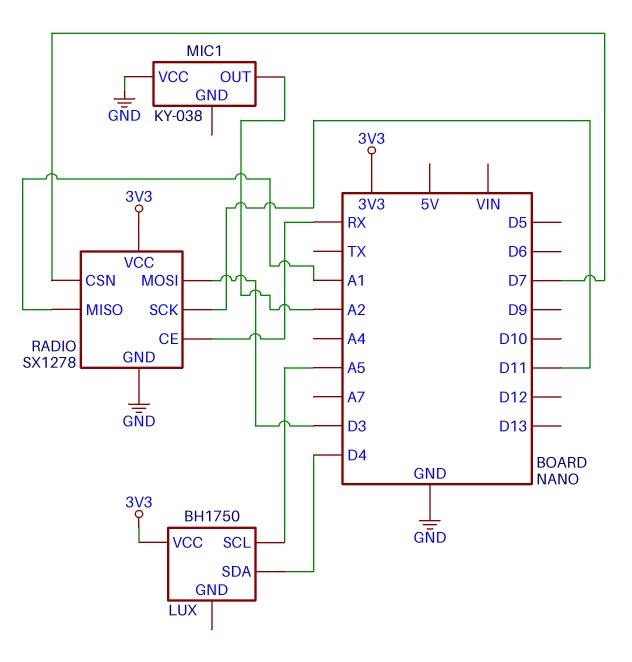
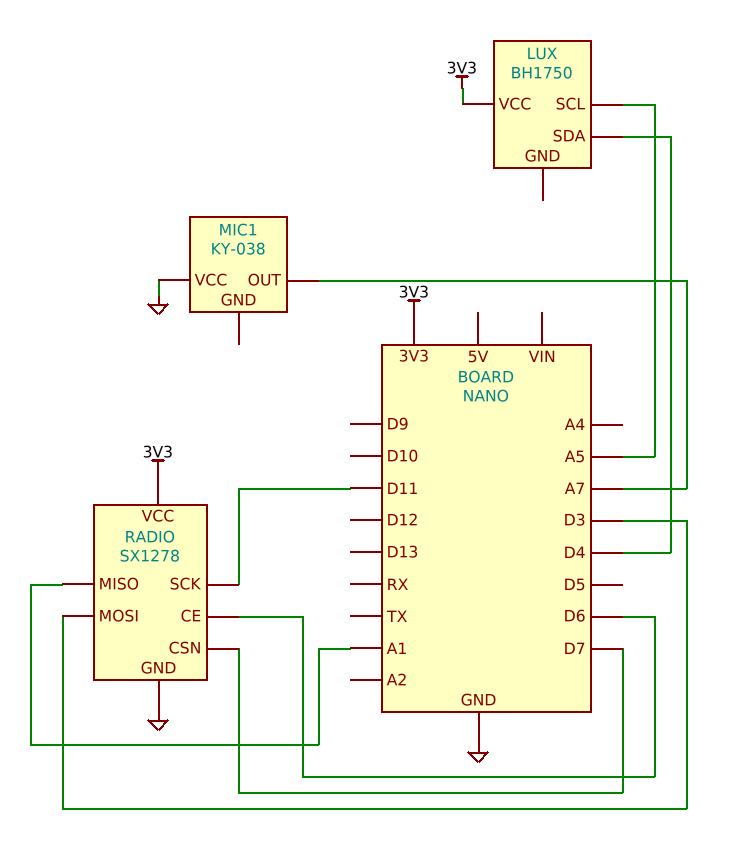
MIC1 pin OUT: A2 -> A7
RADIO pin CE: RX -> D6

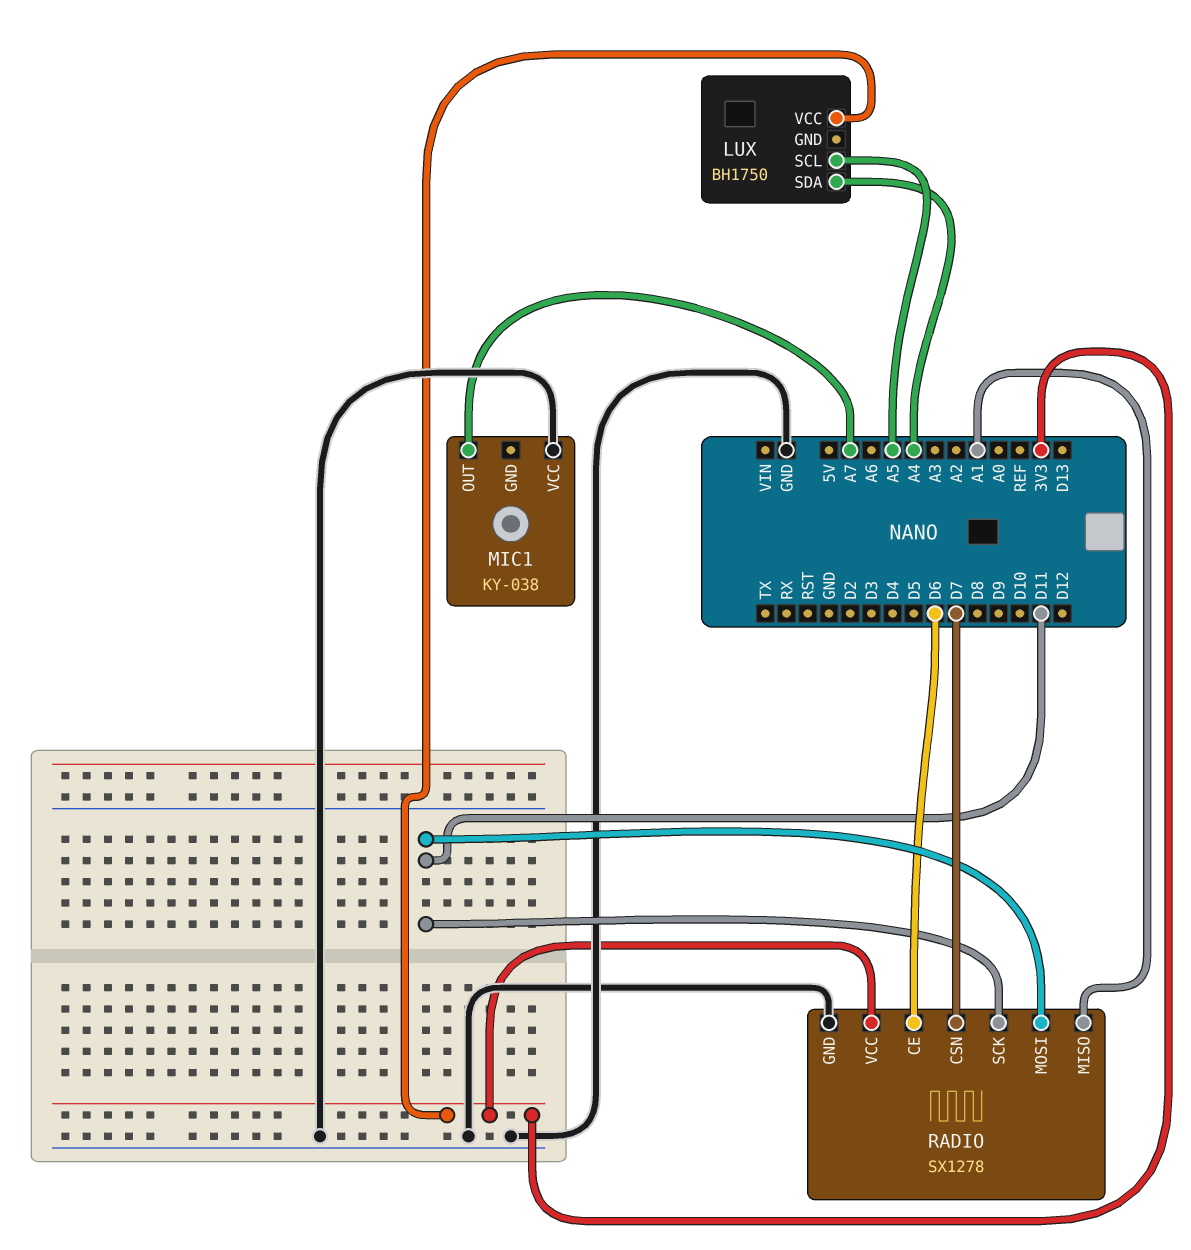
LUX pin SDA: D4 -> A4
RADIO pin MOSI: D3 -> D11

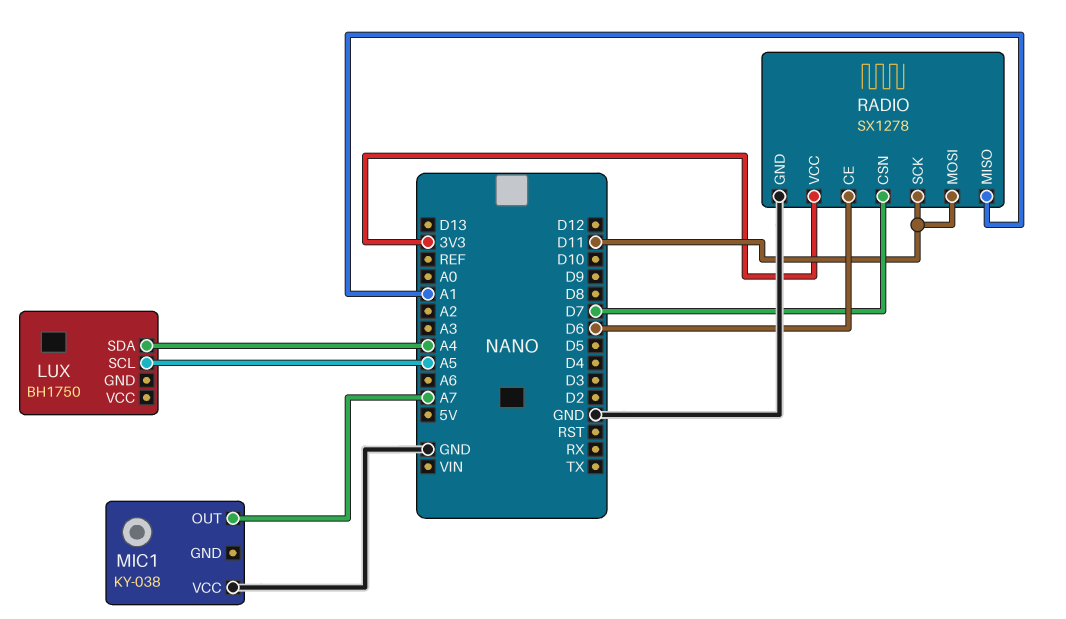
LUX pin VCC: 3V3 -> none

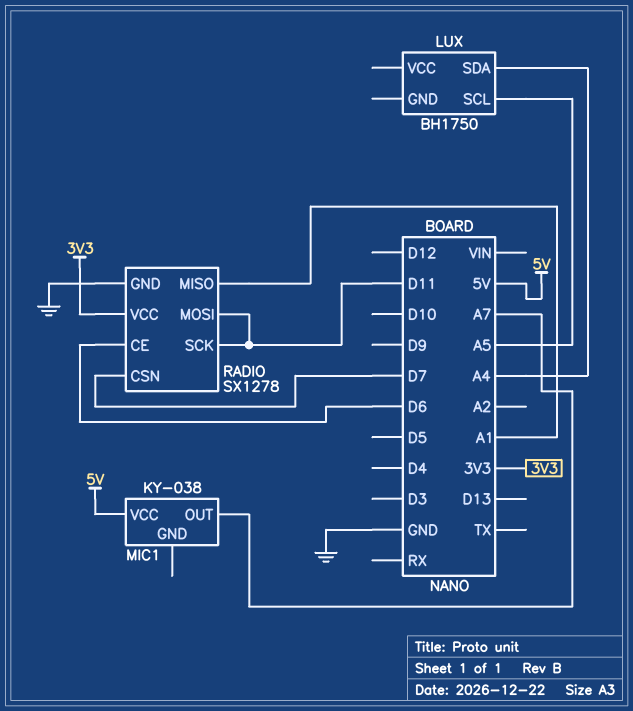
MIC1 pin VCC: GND -> 5V

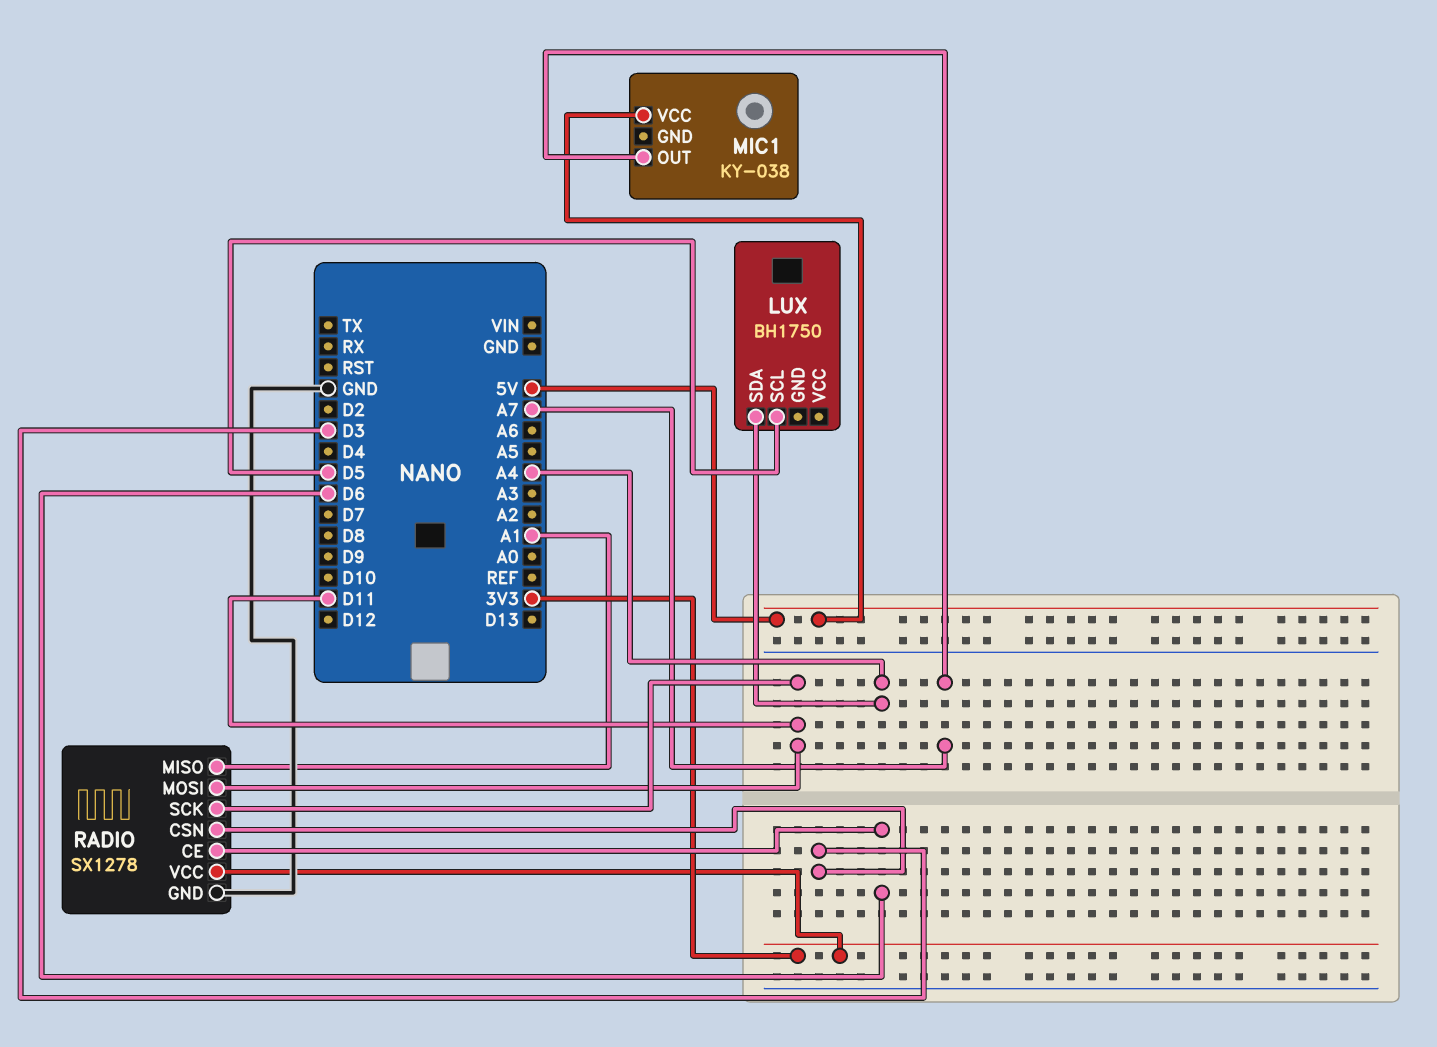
LUX pin SCL: A5 -> D5
RADIO pin CSN: D7 -> D3

